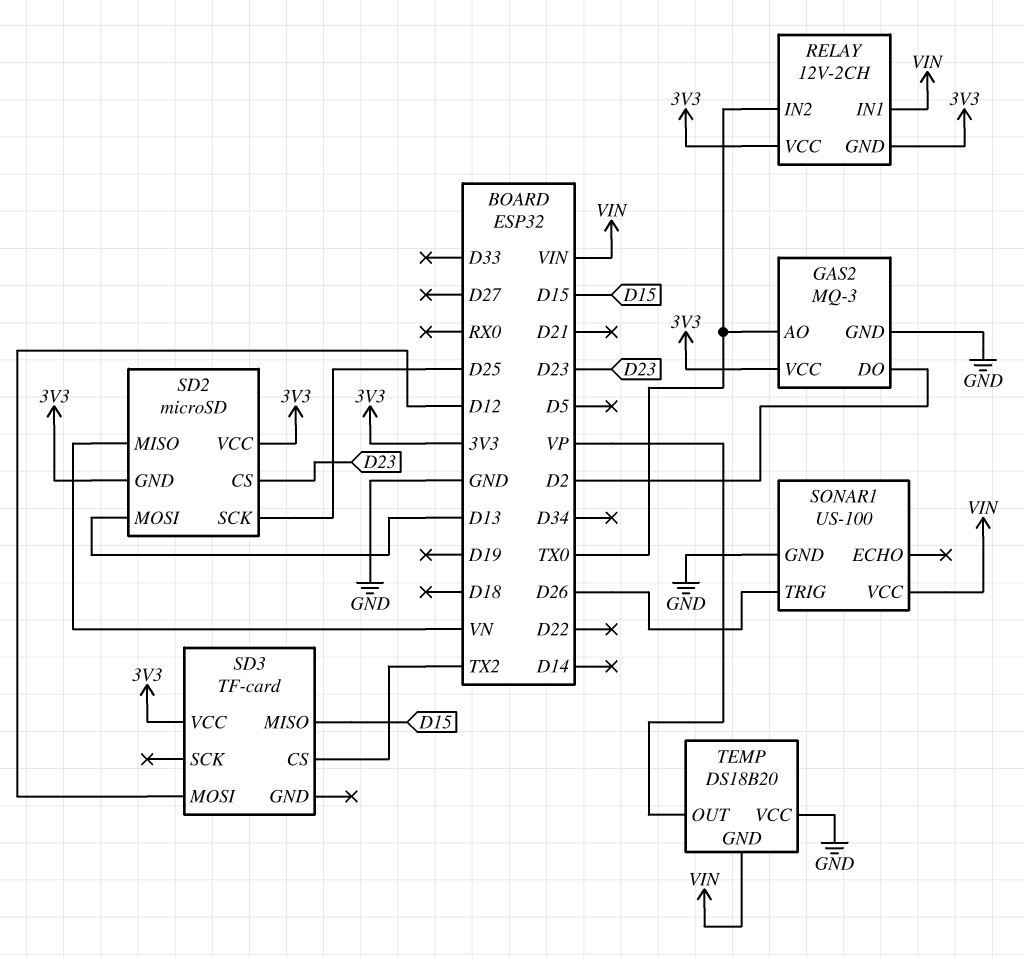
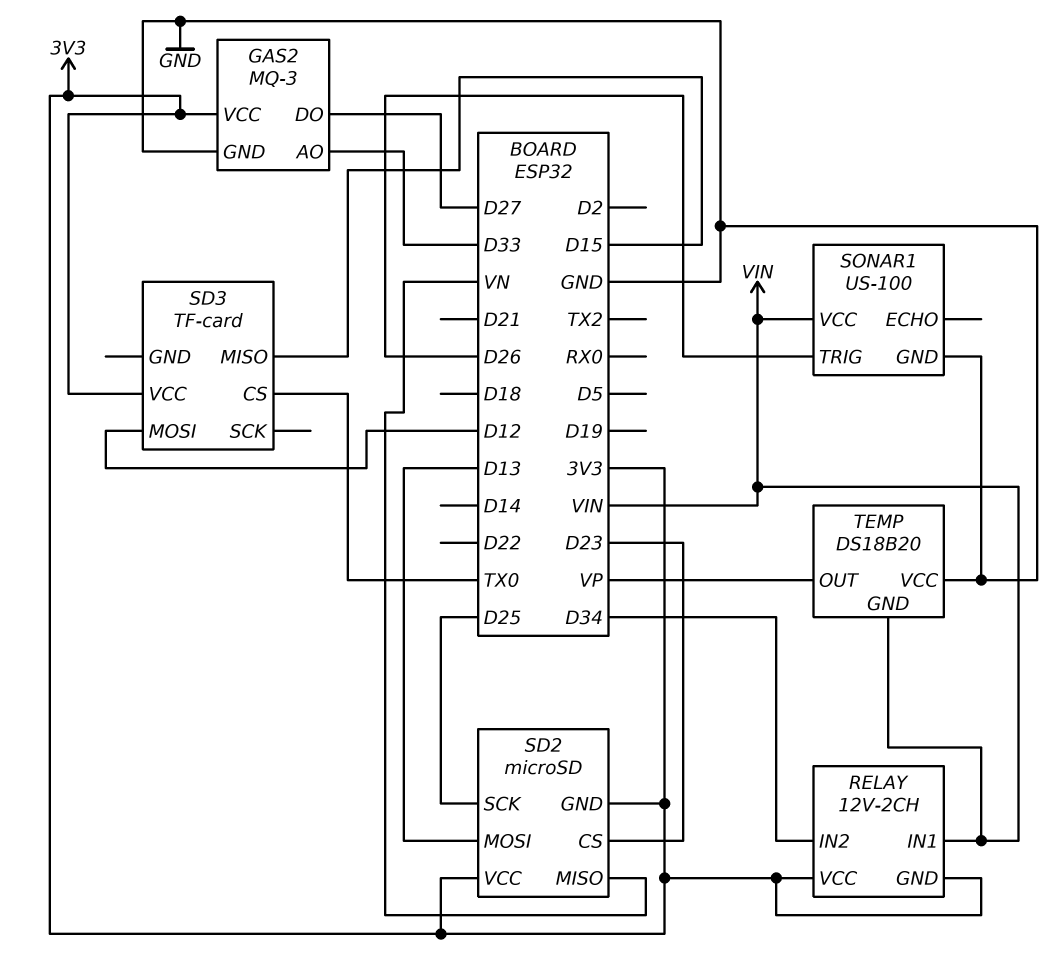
GAS2 pin AO: TX0 -> D33
GAS2 pin DO: D2 -> D27
RELAY pin IN2: TX0 -> D34
SD3 pin CS: TX2 -> TX0

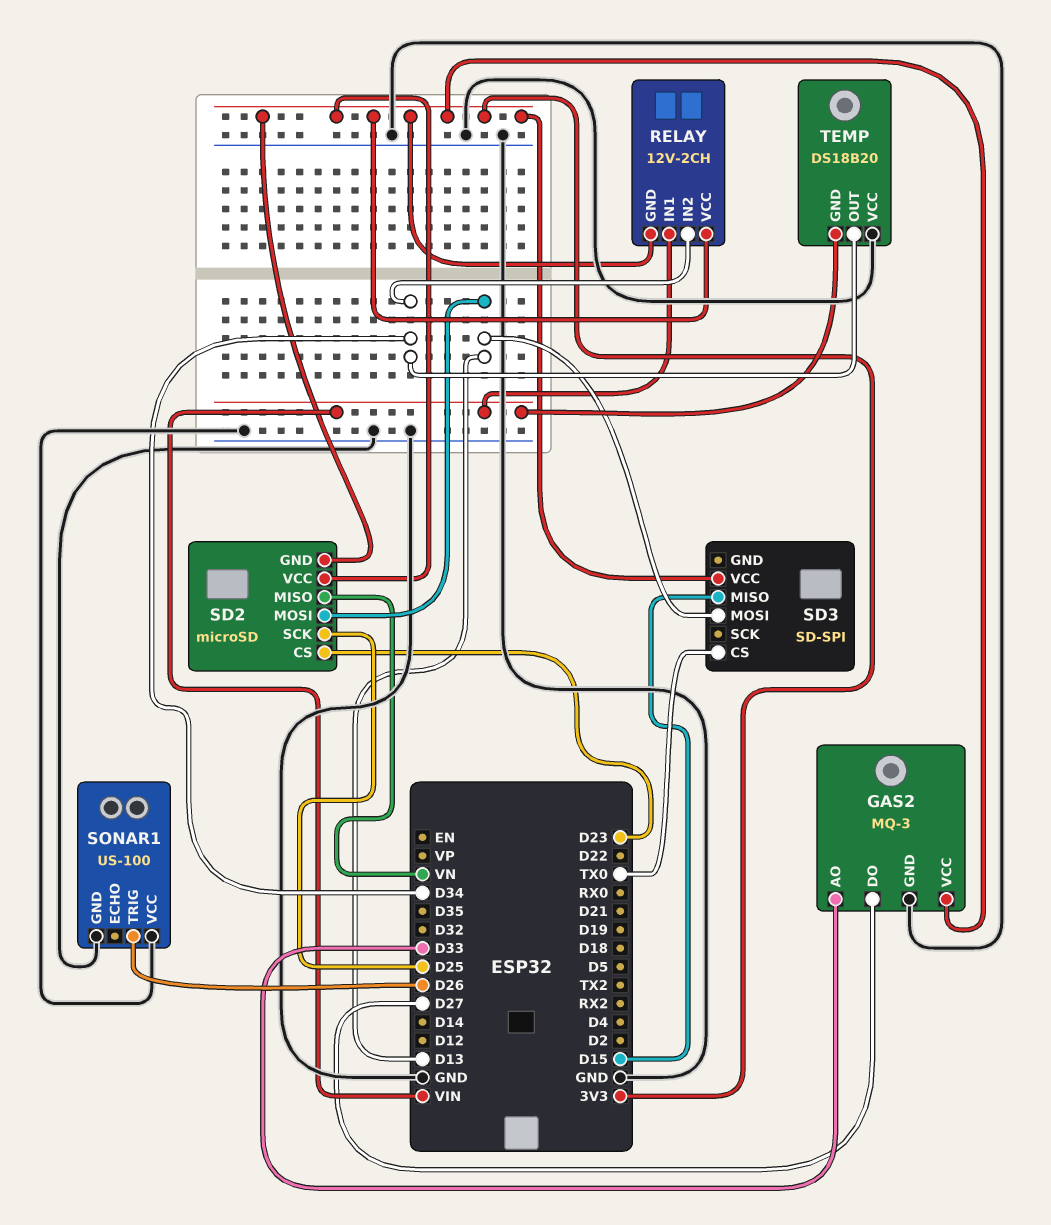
SD3: TF-card -> SD-SPI
SD3 pin MOSI: D12 -> D13
SONAR1 pin VCC: VIN -> GND
TEMP pin OUT: VP -> D34

